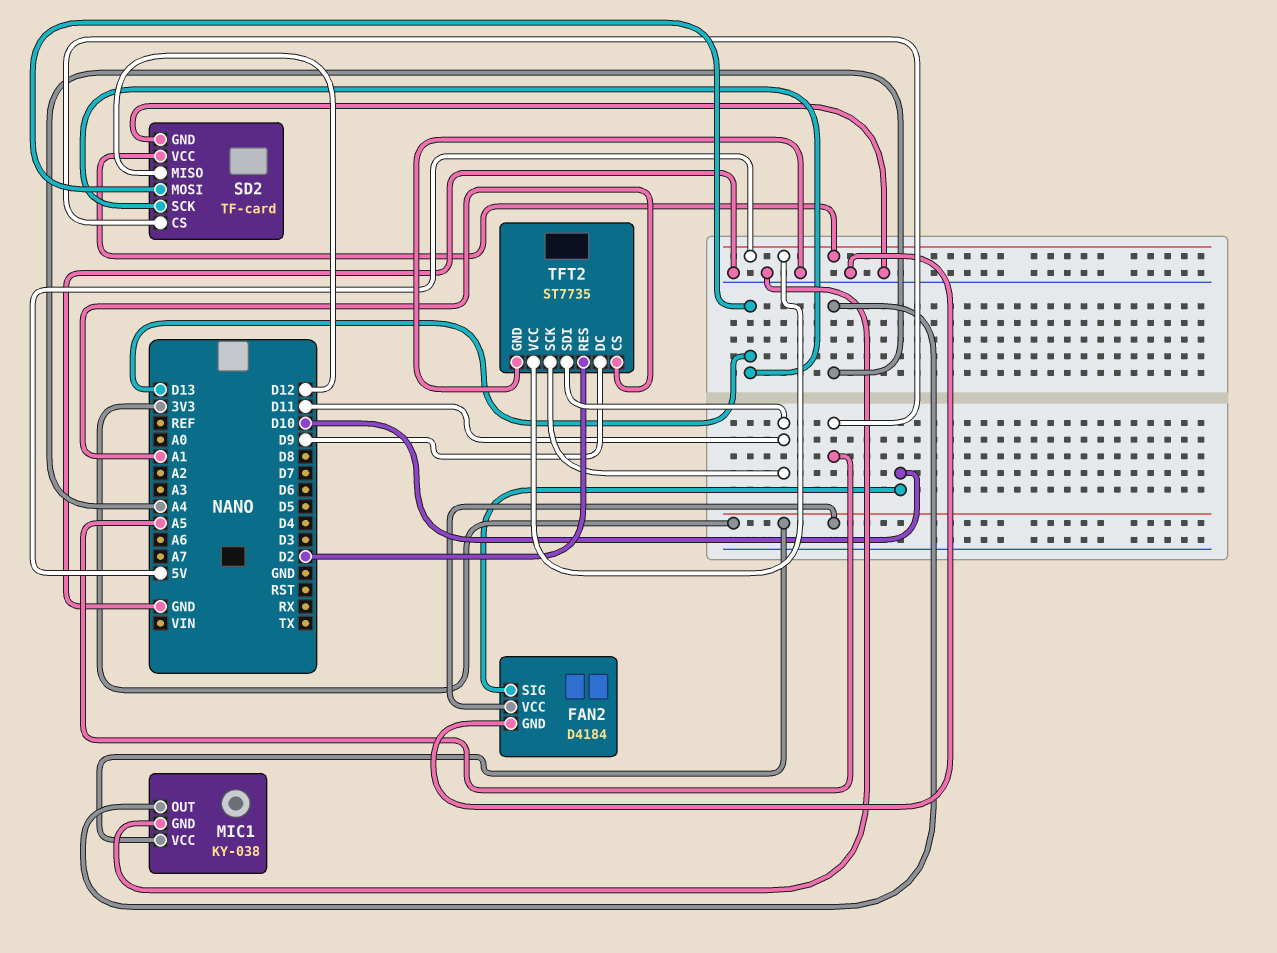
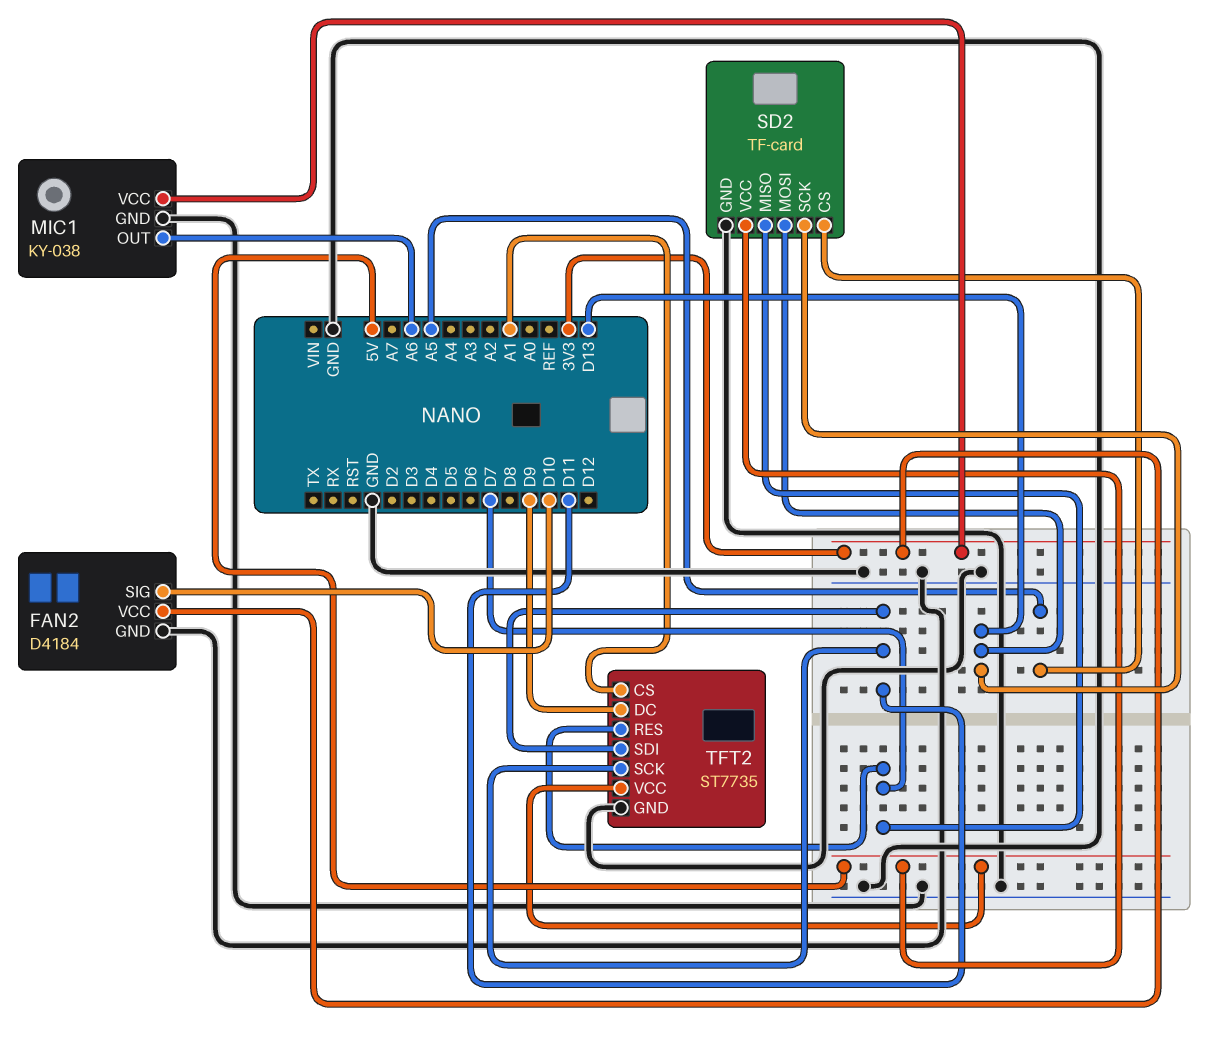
MIC1 pin OUT: A4 -> A6
SD2 pin MISO: D12 -> D7
TFT2 pin RES: D2 -> D7

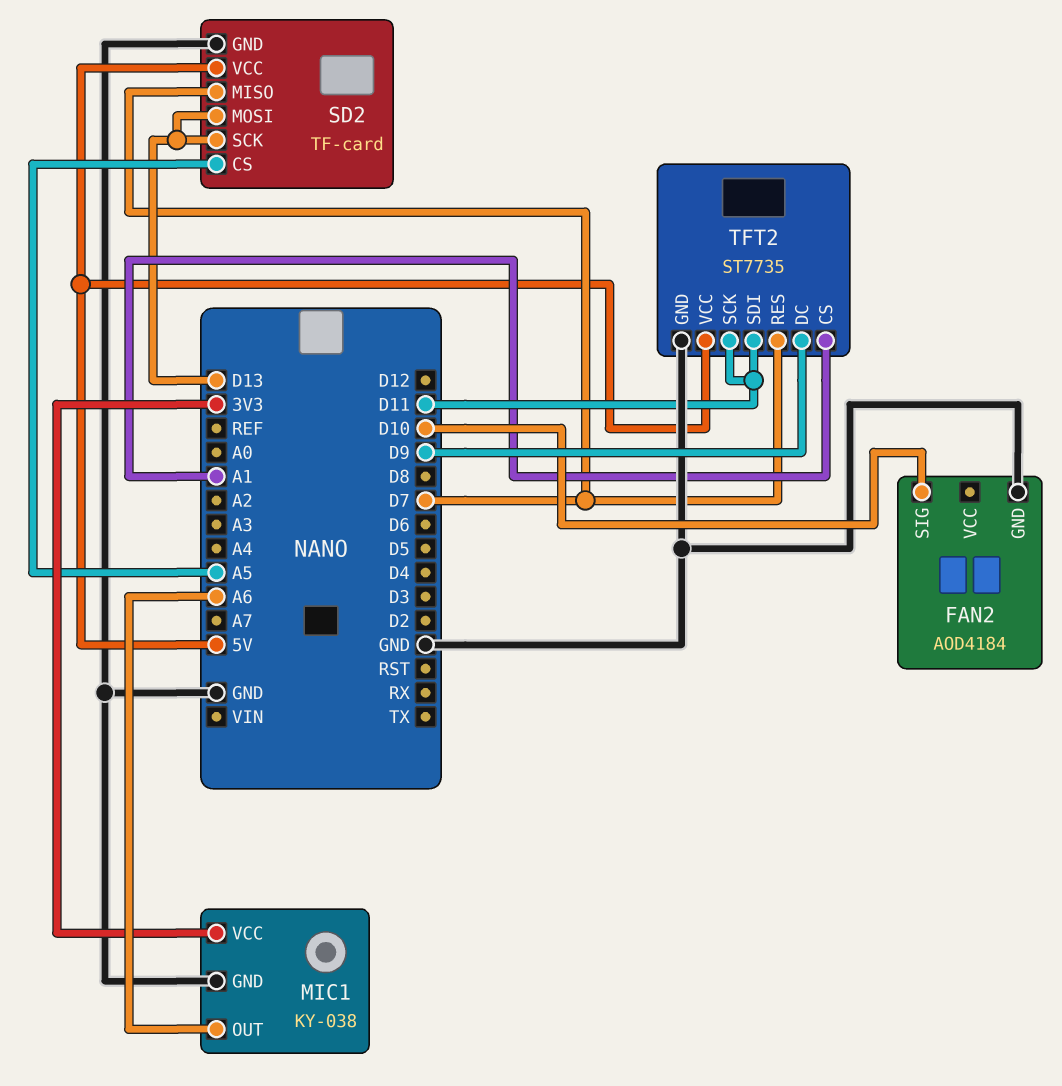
FAN2: D4184 -> AOD4184
FAN2 pin VCC: 3V3 -> none

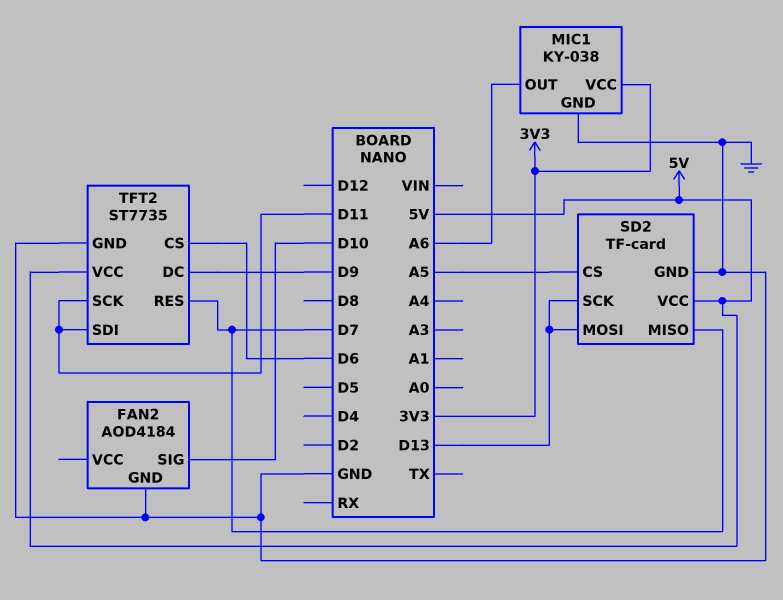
TFT2 pin CS: A1 -> D6

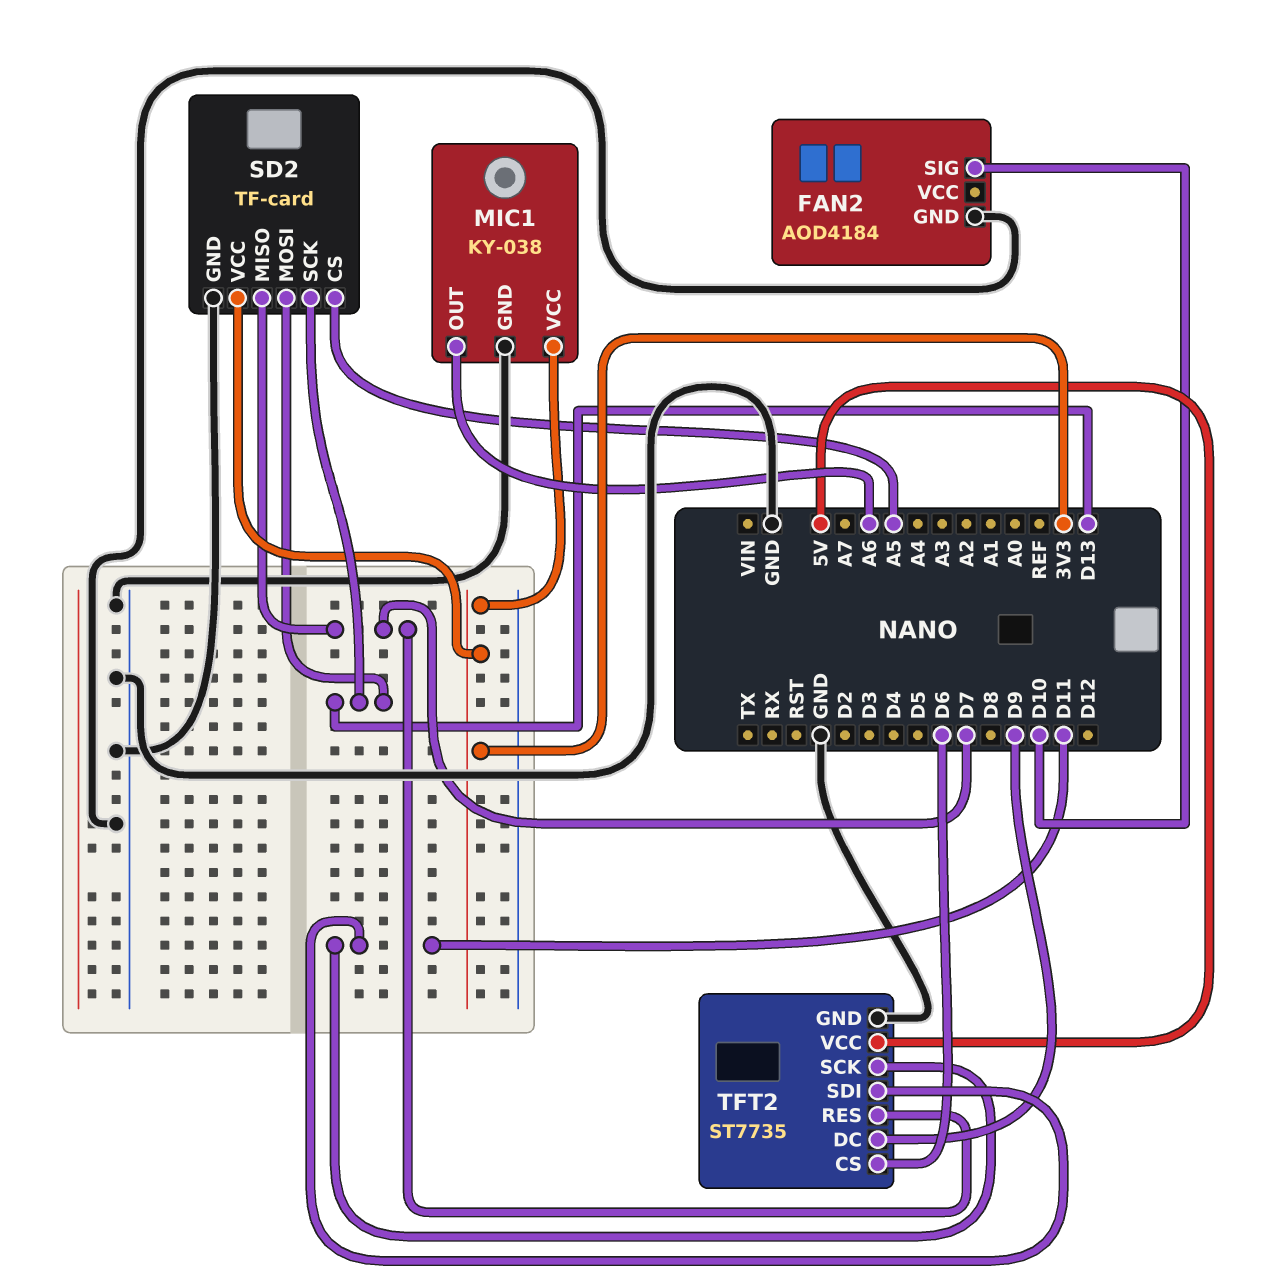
SD2 pin VCC: 5V -> 3V3

